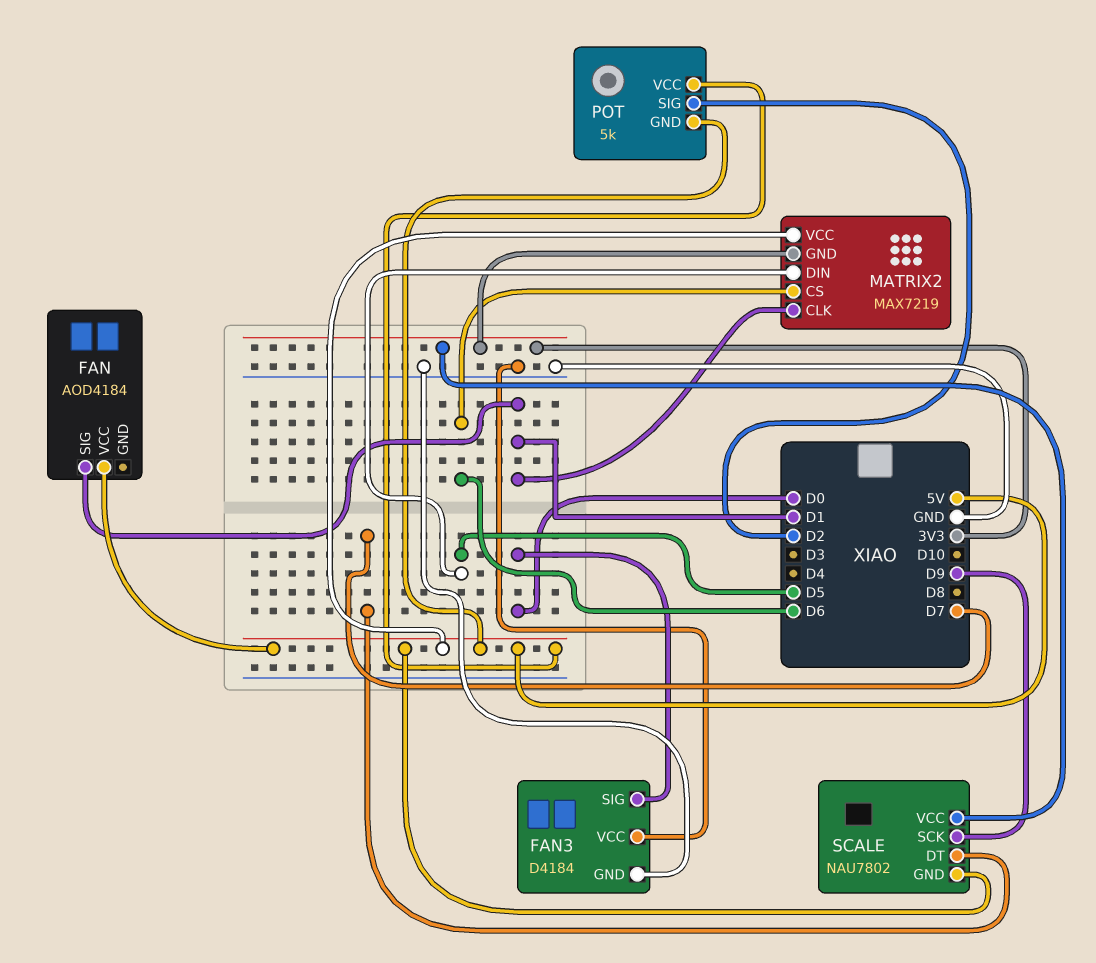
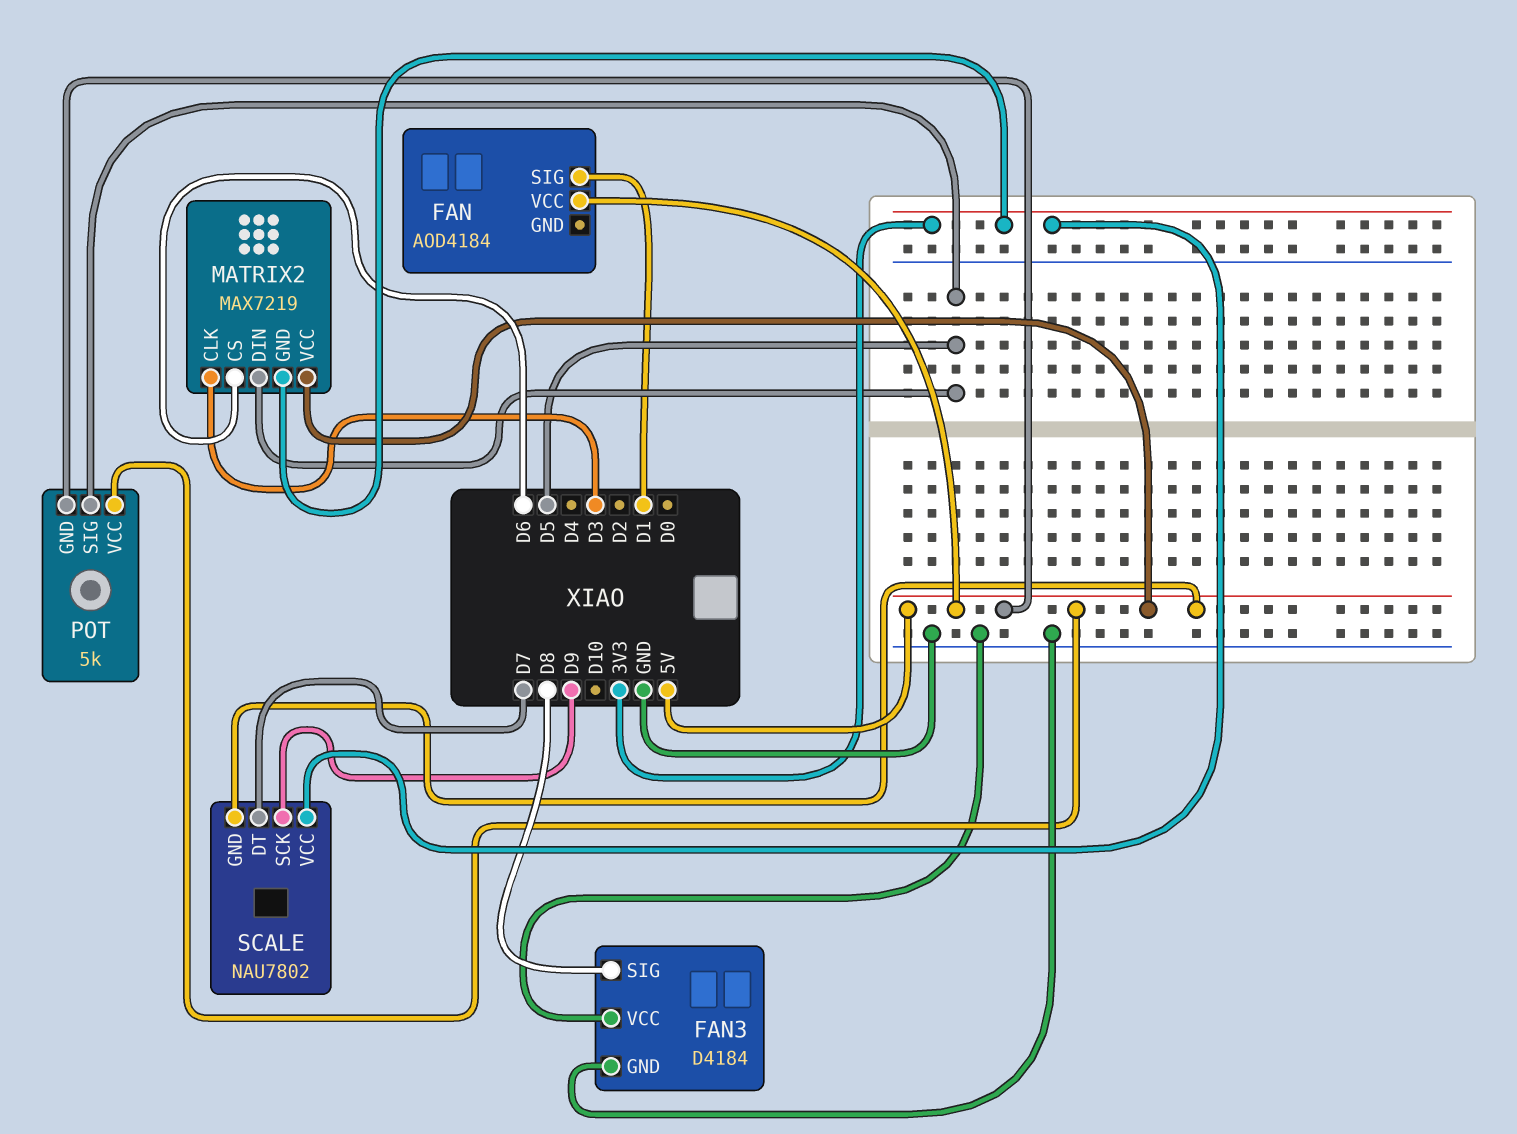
FAN3 pin SIG: D0 -> D8
MATRIX2 pin CLK: D1 -> D3
POT pin SIG: D2 -> D5

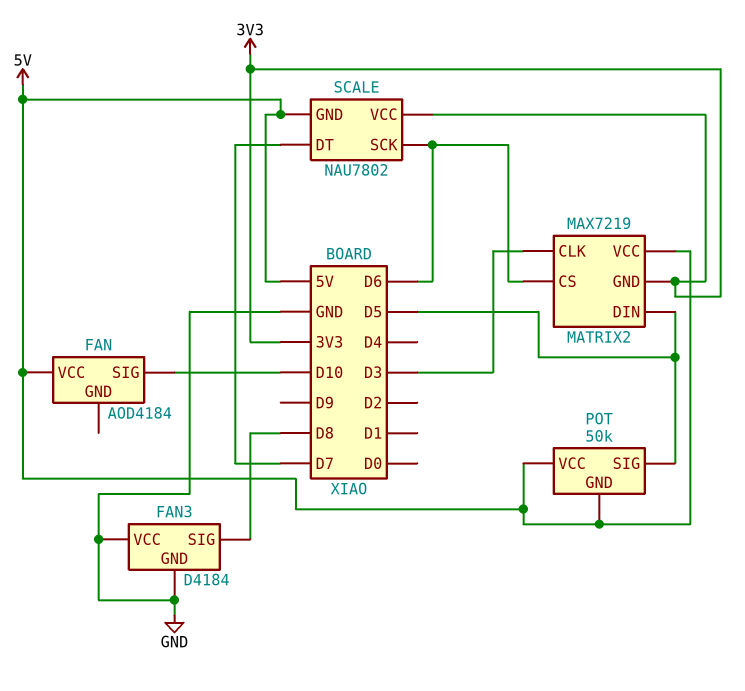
FAN pin SIG: D1 -> D10
POT: 5k -> 50k
SCALE pin SCK: D9 -> D6

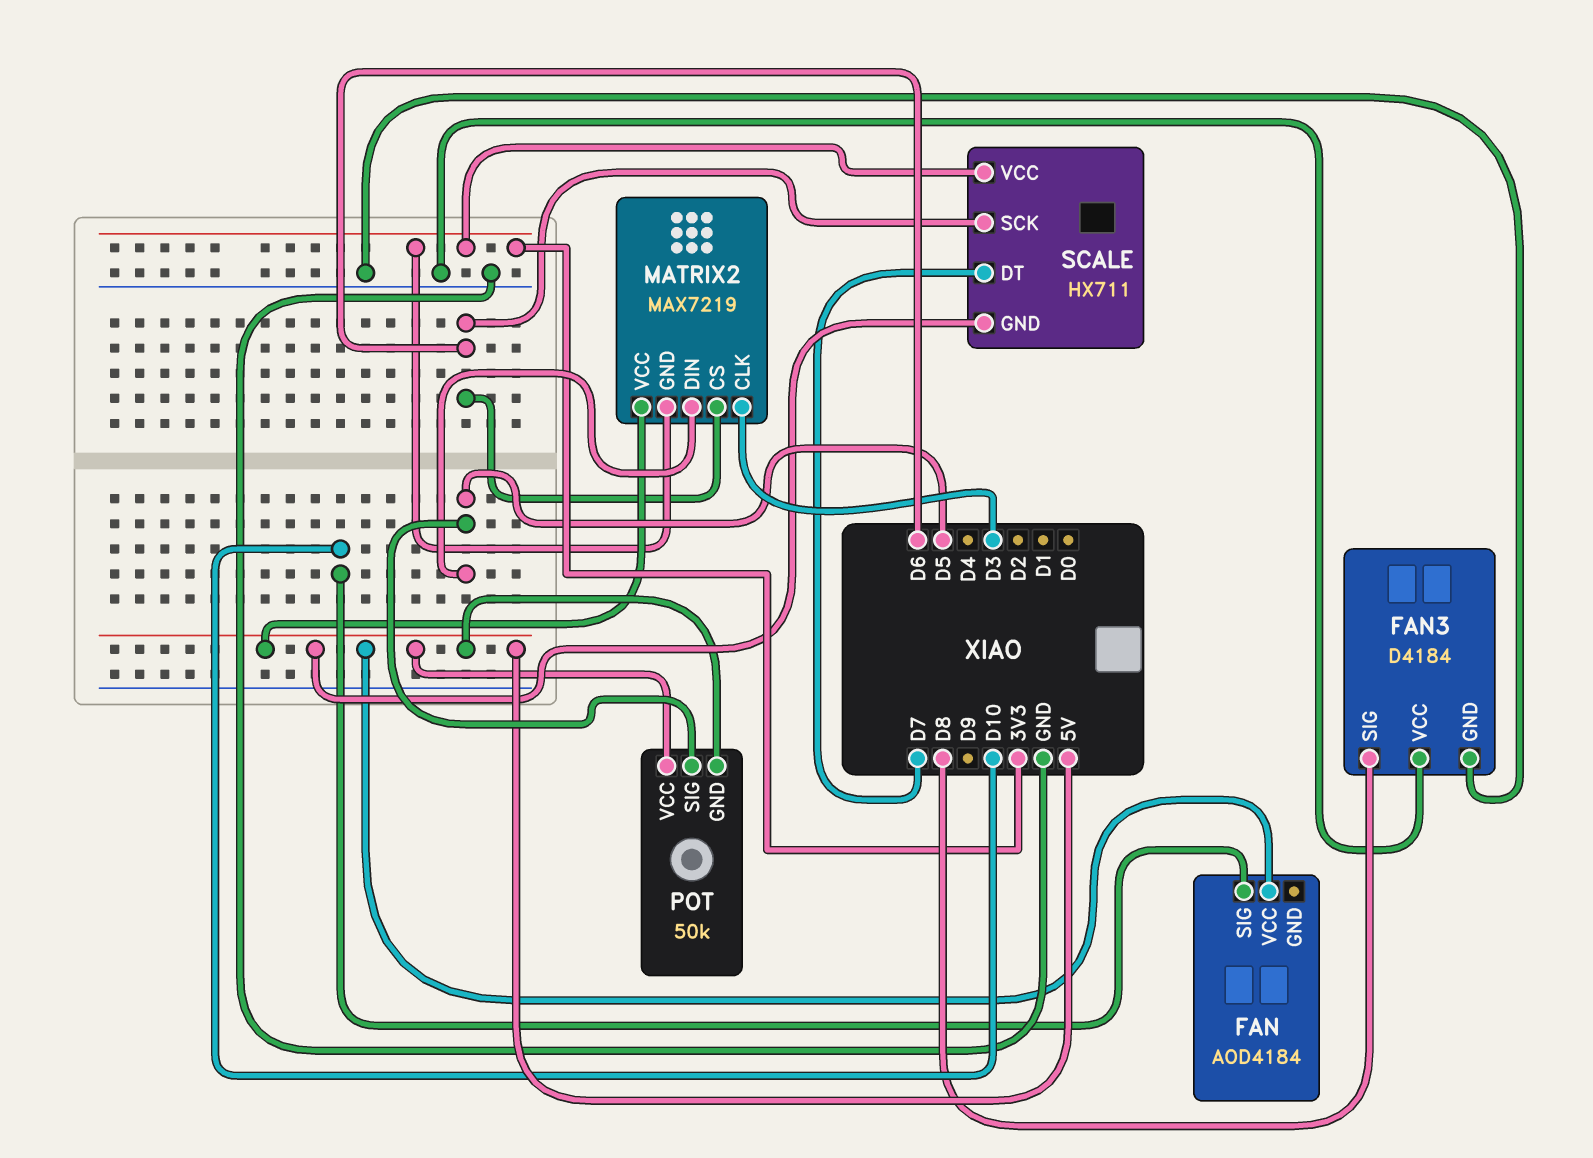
SCALE: NAU7802 -> HX711

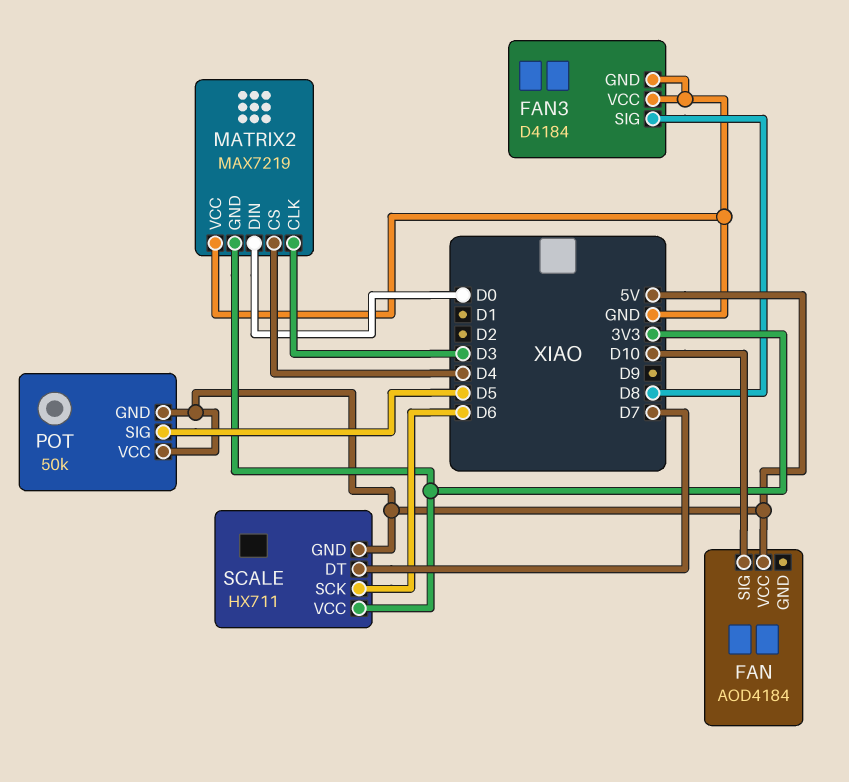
MATRIX2 pin CS: D6 -> D4
MATRIX2 pin DIN: D5 -> D0
MATRIX2 pin VCC: 5V -> GND

